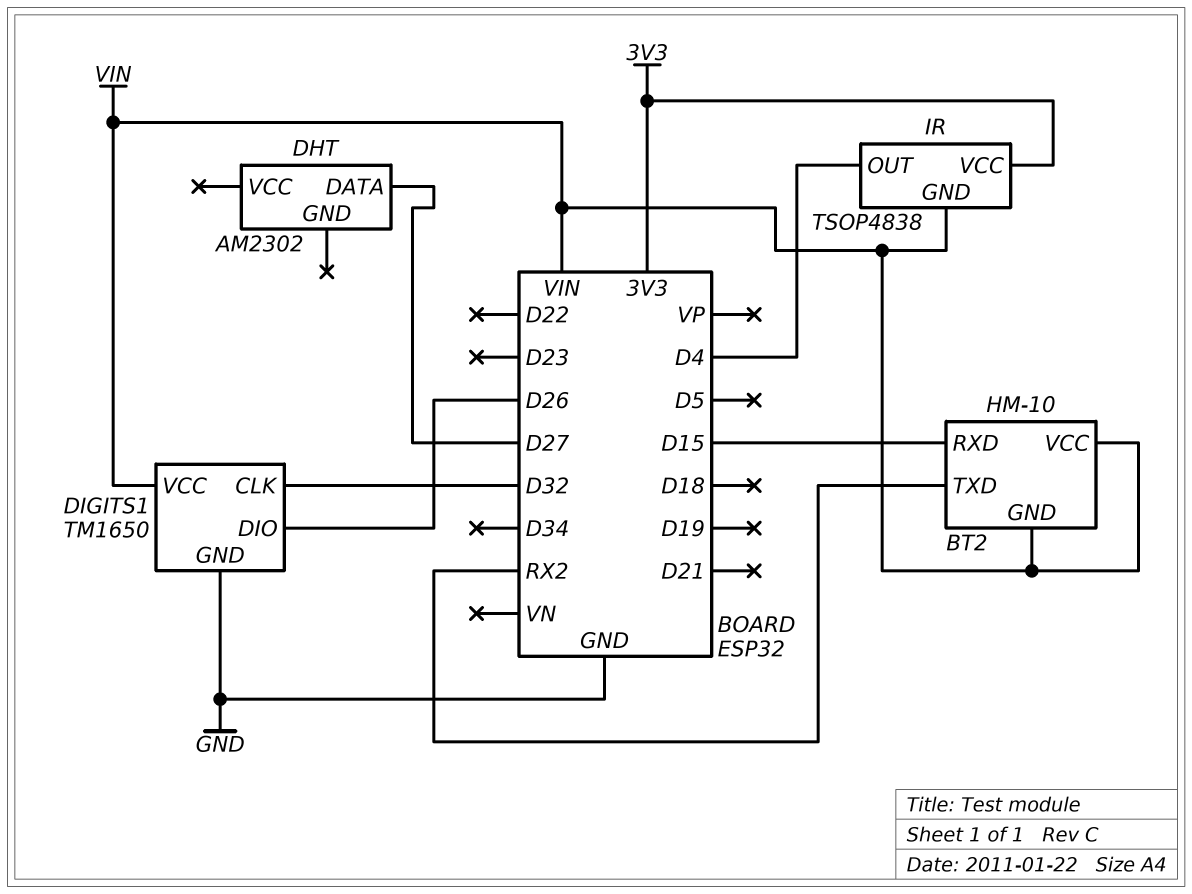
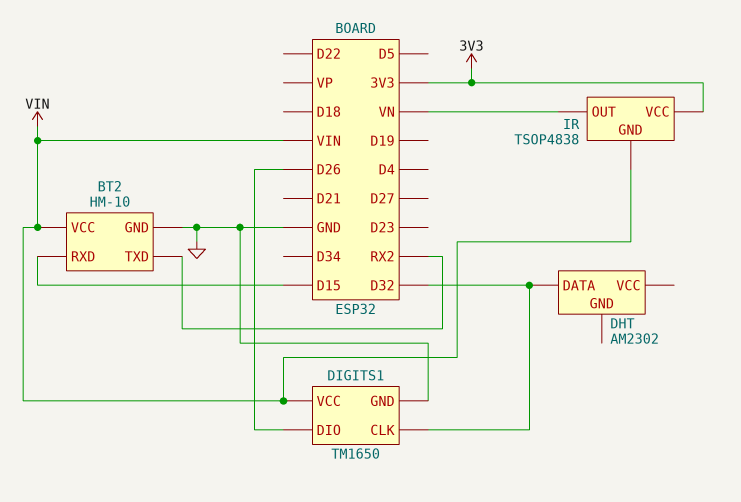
BT2 pin GND: VIN -> GND
DHT pin DATA: D27 -> D32
IR pin OUT: D4 -> VN

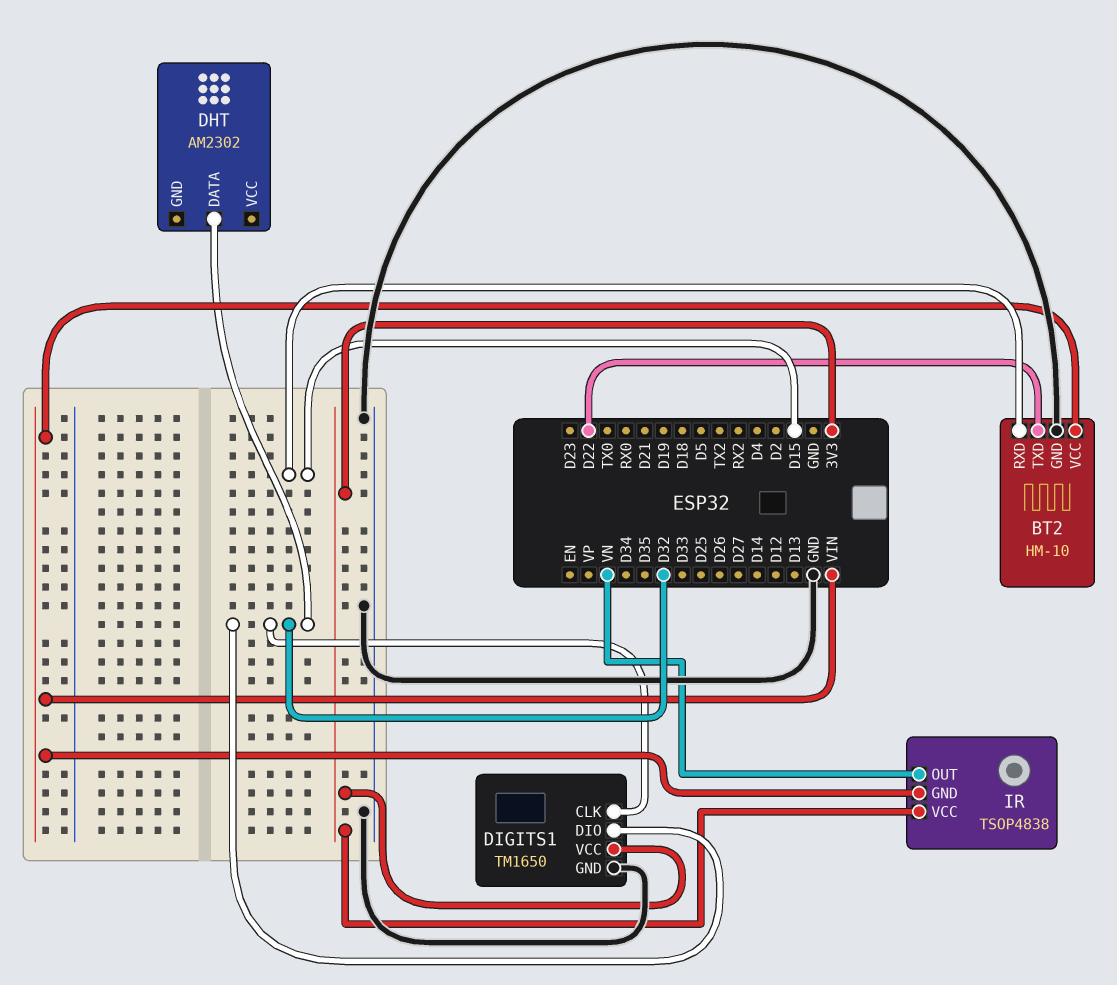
BT2 pin TXD: RX2 -> D22
DIGITS1 pin DIO: D26 -> D32
DIGITS1 pin VCC: VIN -> 3V3

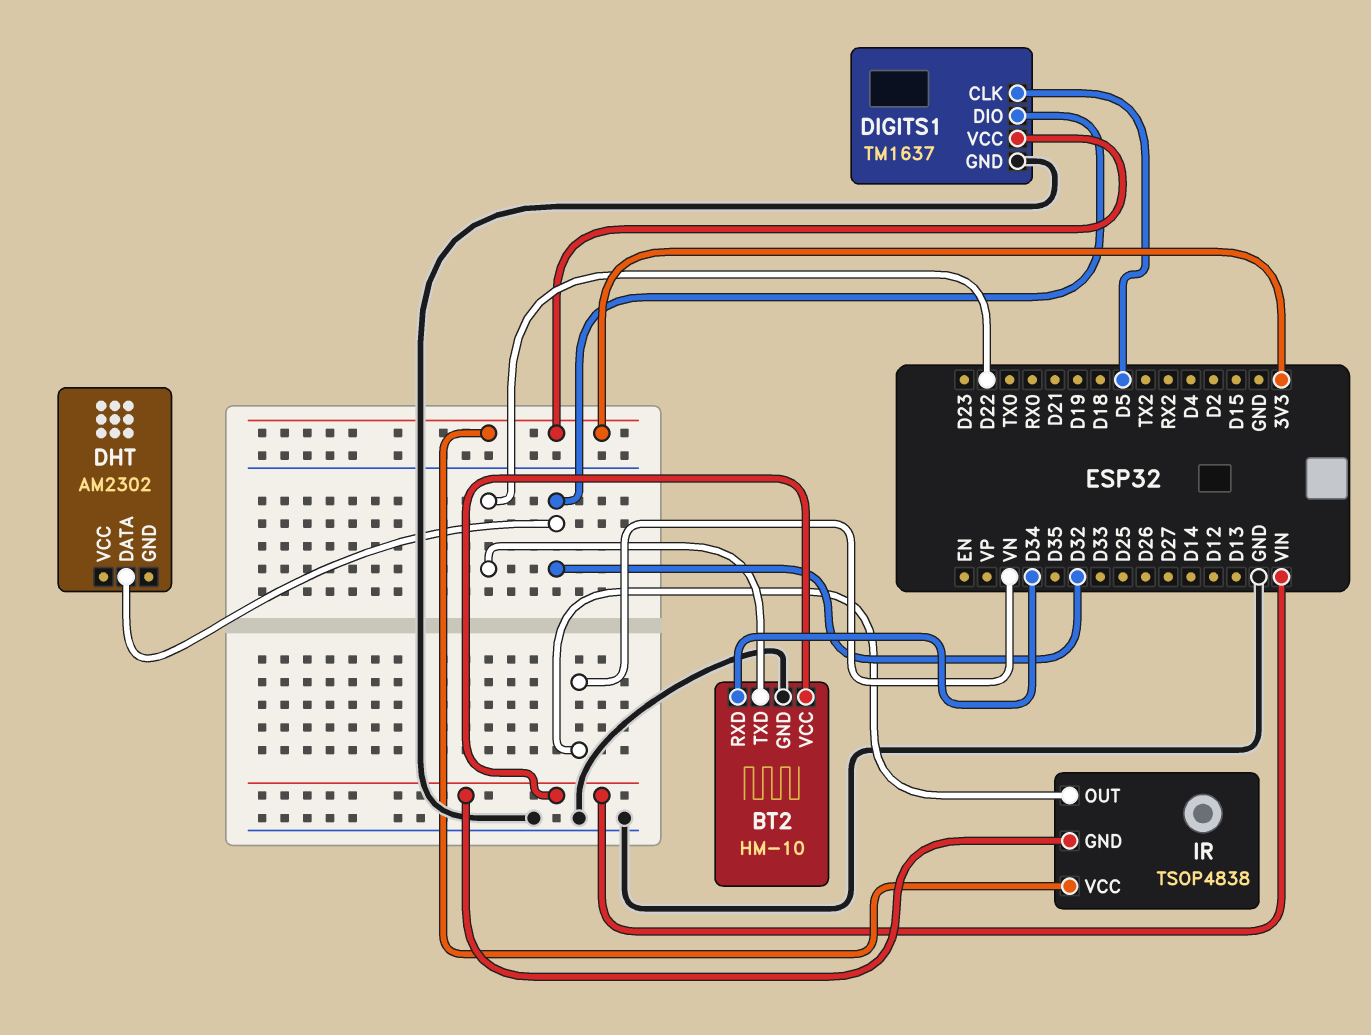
BT2 pin RXD: D15 -> D34
DIGITS1: TM1650 -> TM1637
DIGITS1 pin CLK: D32 -> D5

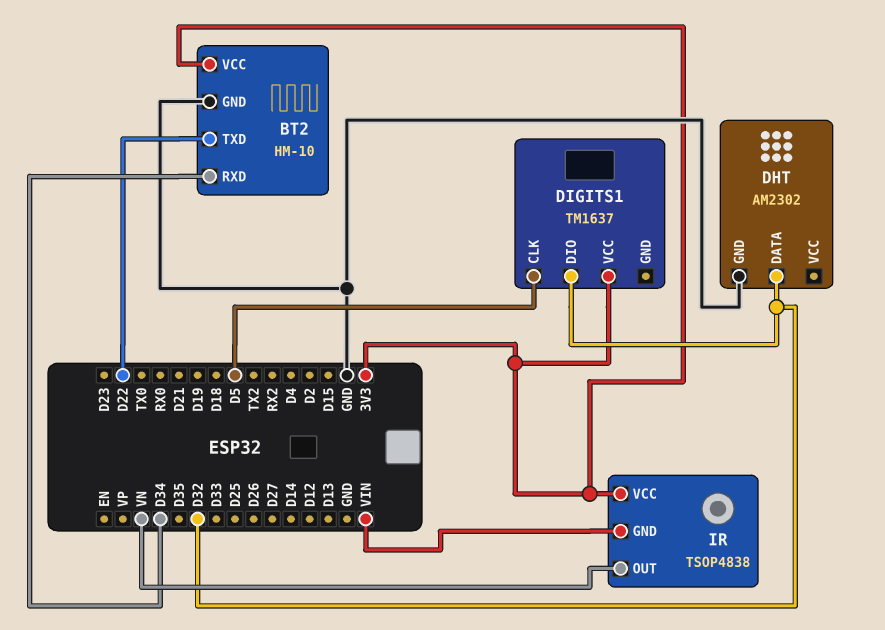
BT2 pin VCC: VIN -> 3V3
DHT pin GND: none -> GND
DIGITS1 pin GND: GND -> none

